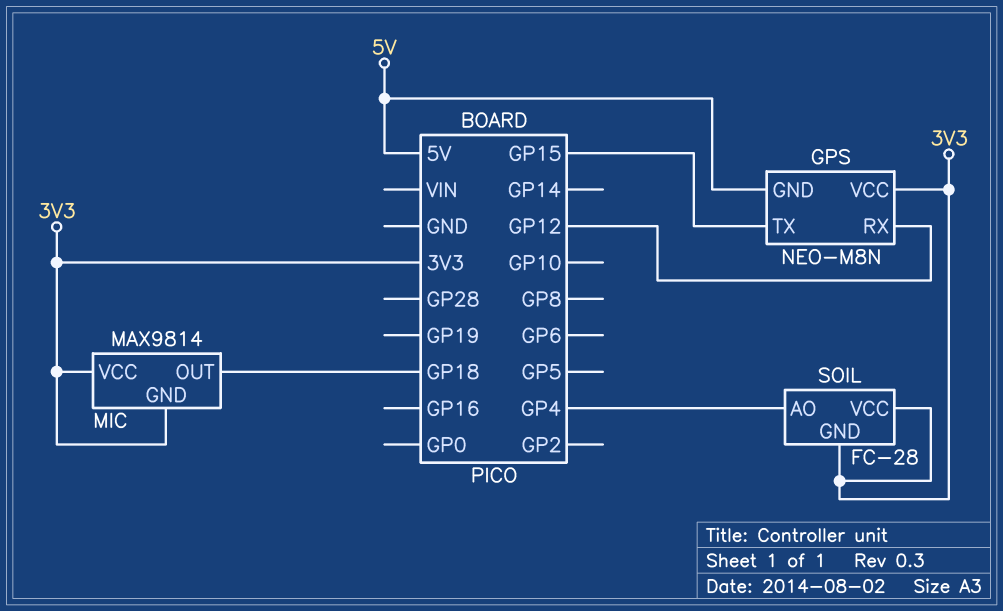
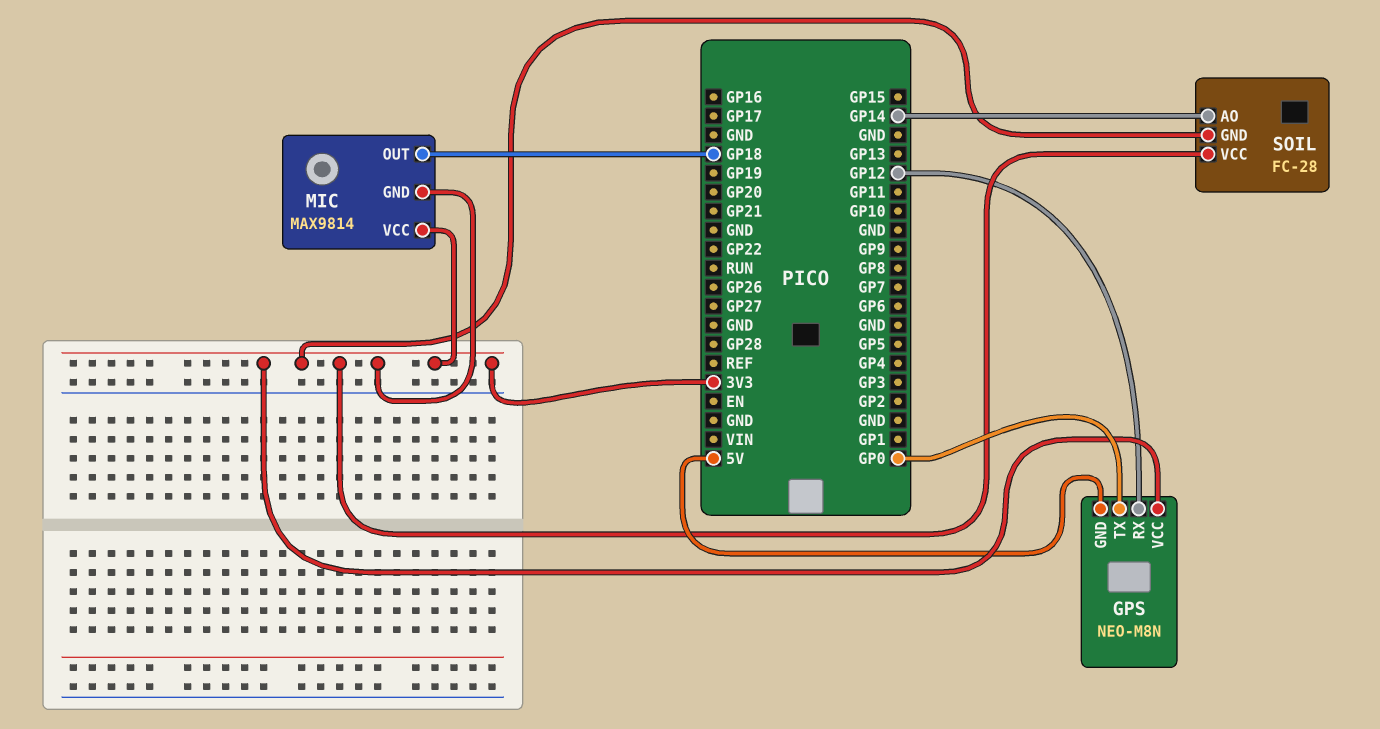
GPS pin TX: GP15 -> GP0
SOIL pin AO: GP4 -> GP14

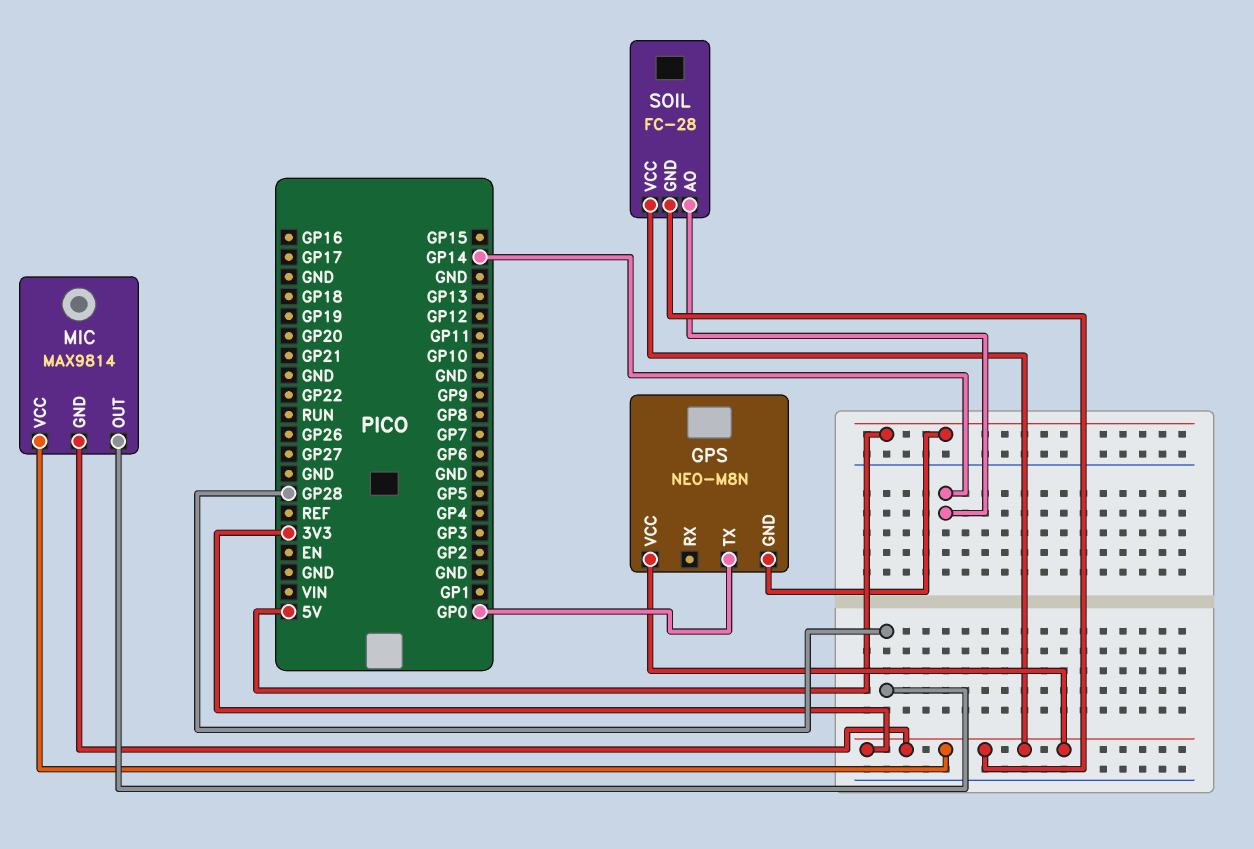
GPS pin RX: GP12 -> none
MIC pin OUT: GP18 -> GP28

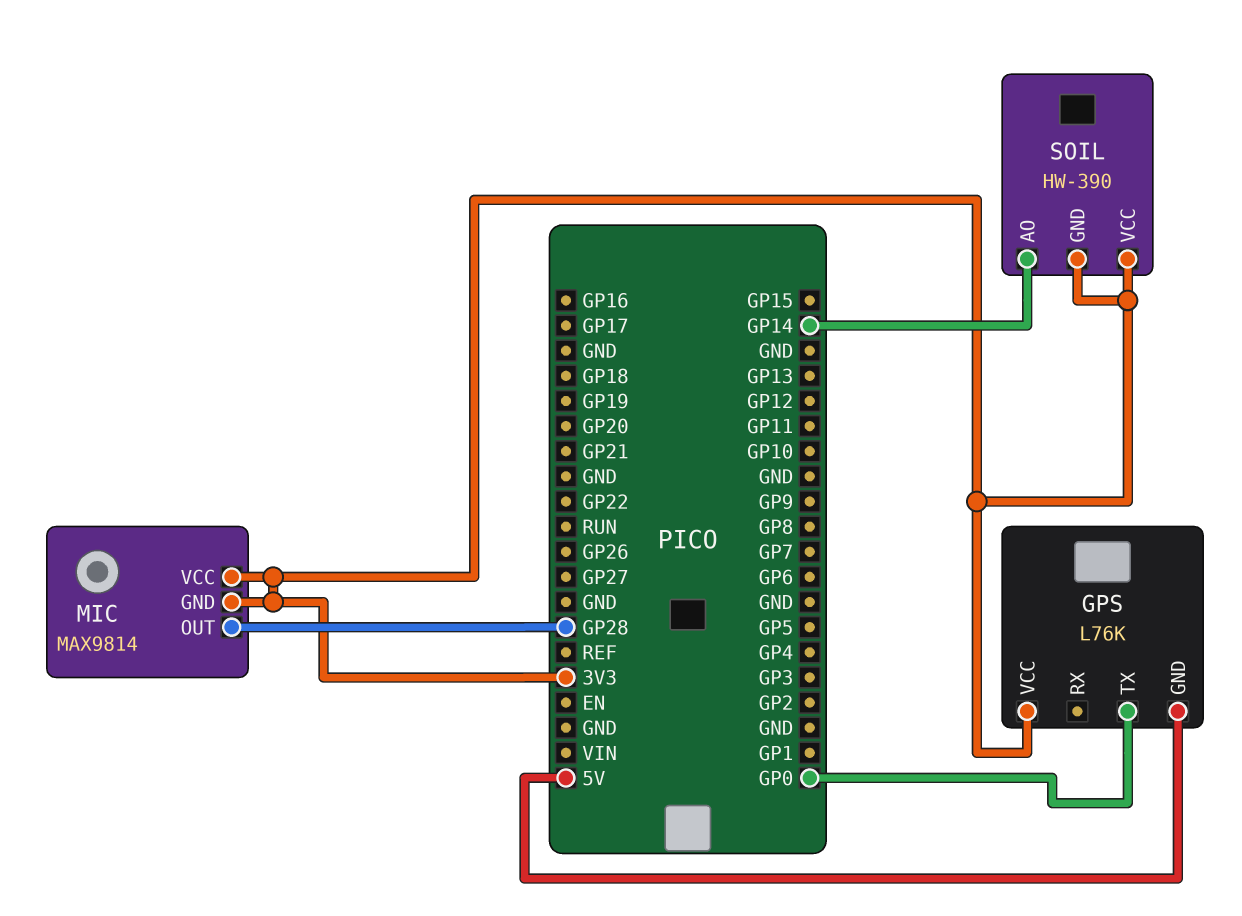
GPS: NEO-M8N -> L76K
SOIL: FC-28 -> HW-390

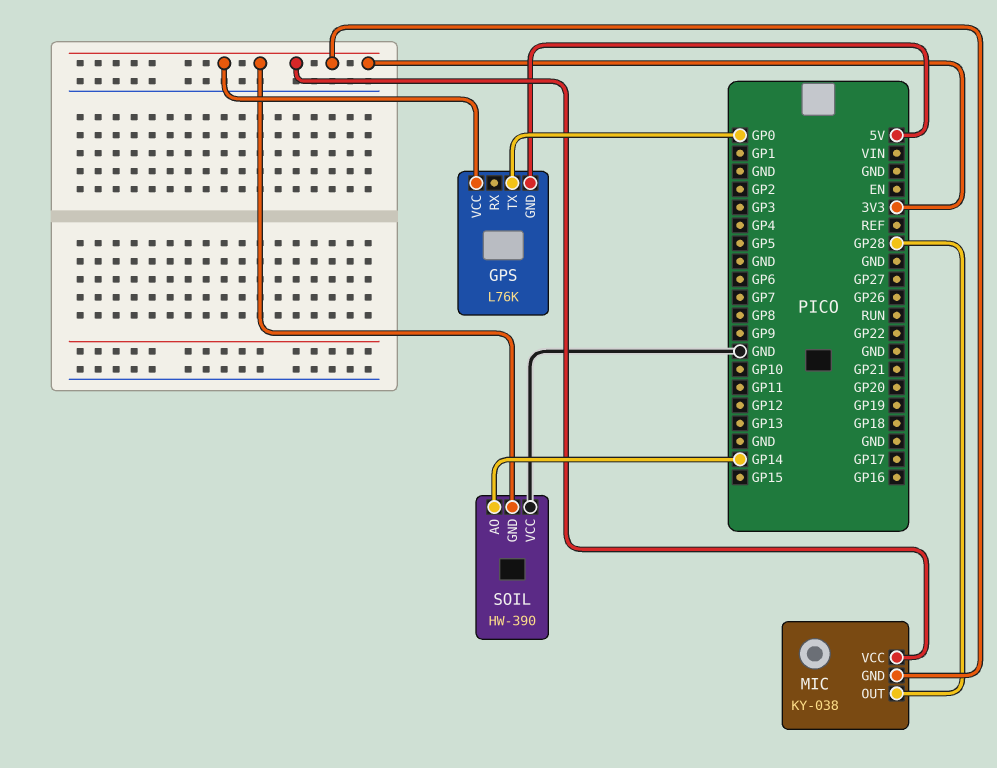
MIC: MAX9814 -> KY-038
SOIL pin VCC: 3V3 -> GND

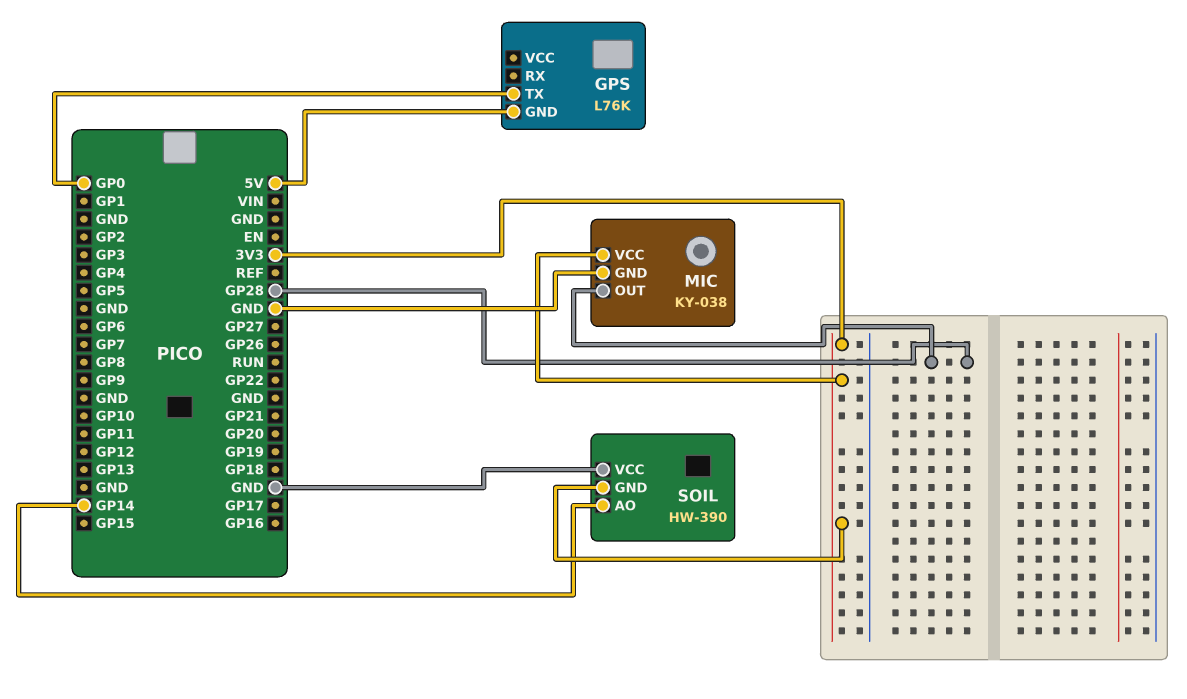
GPS pin VCC: 3V3 -> none
MIC pin GND: 3V3 -> GND

